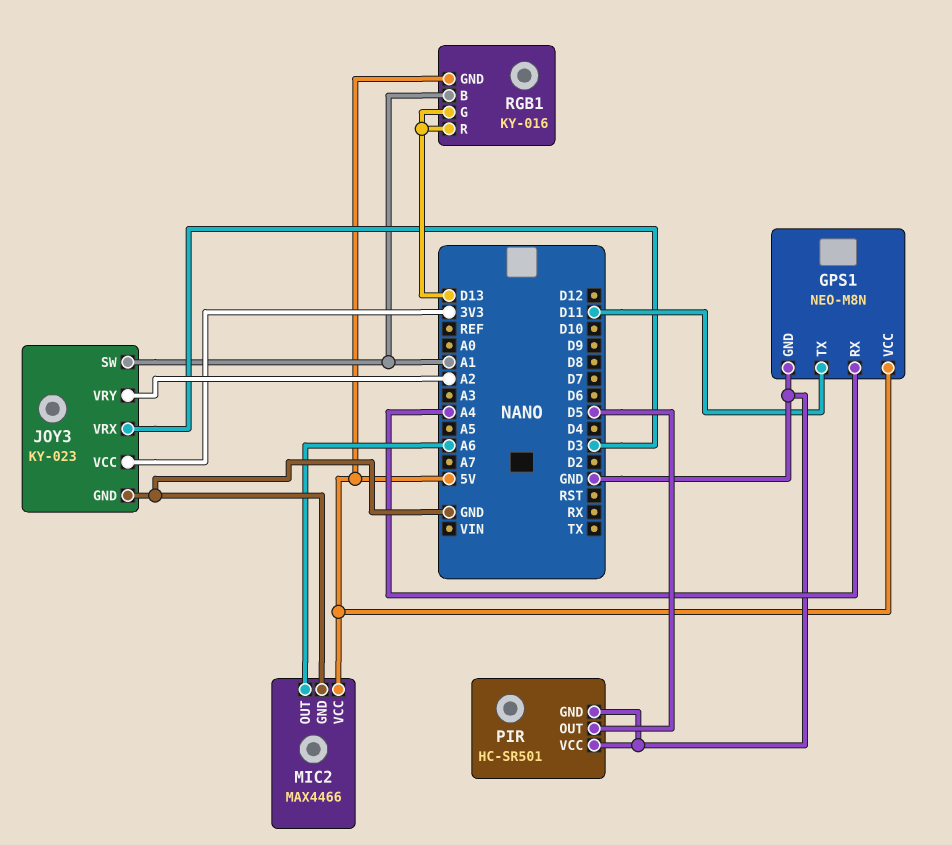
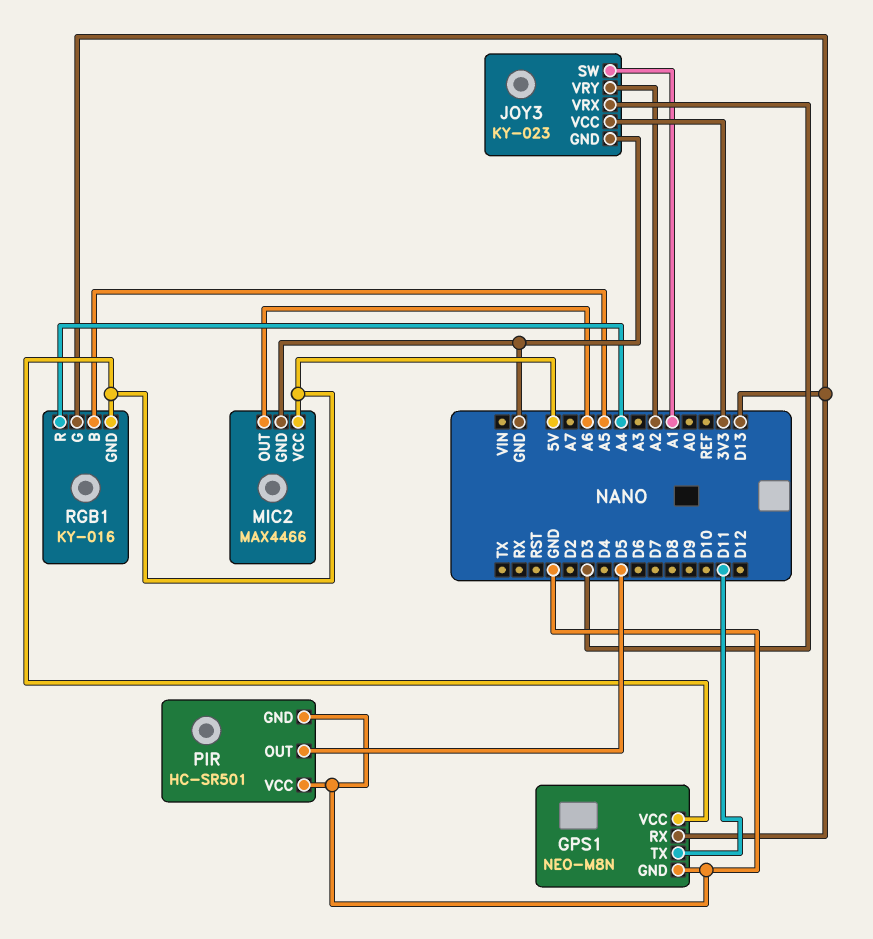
GPS1 pin RX: A4 -> D13
RGB1 pin B: A1 -> A5
RGB1 pin R: D13 -> A4

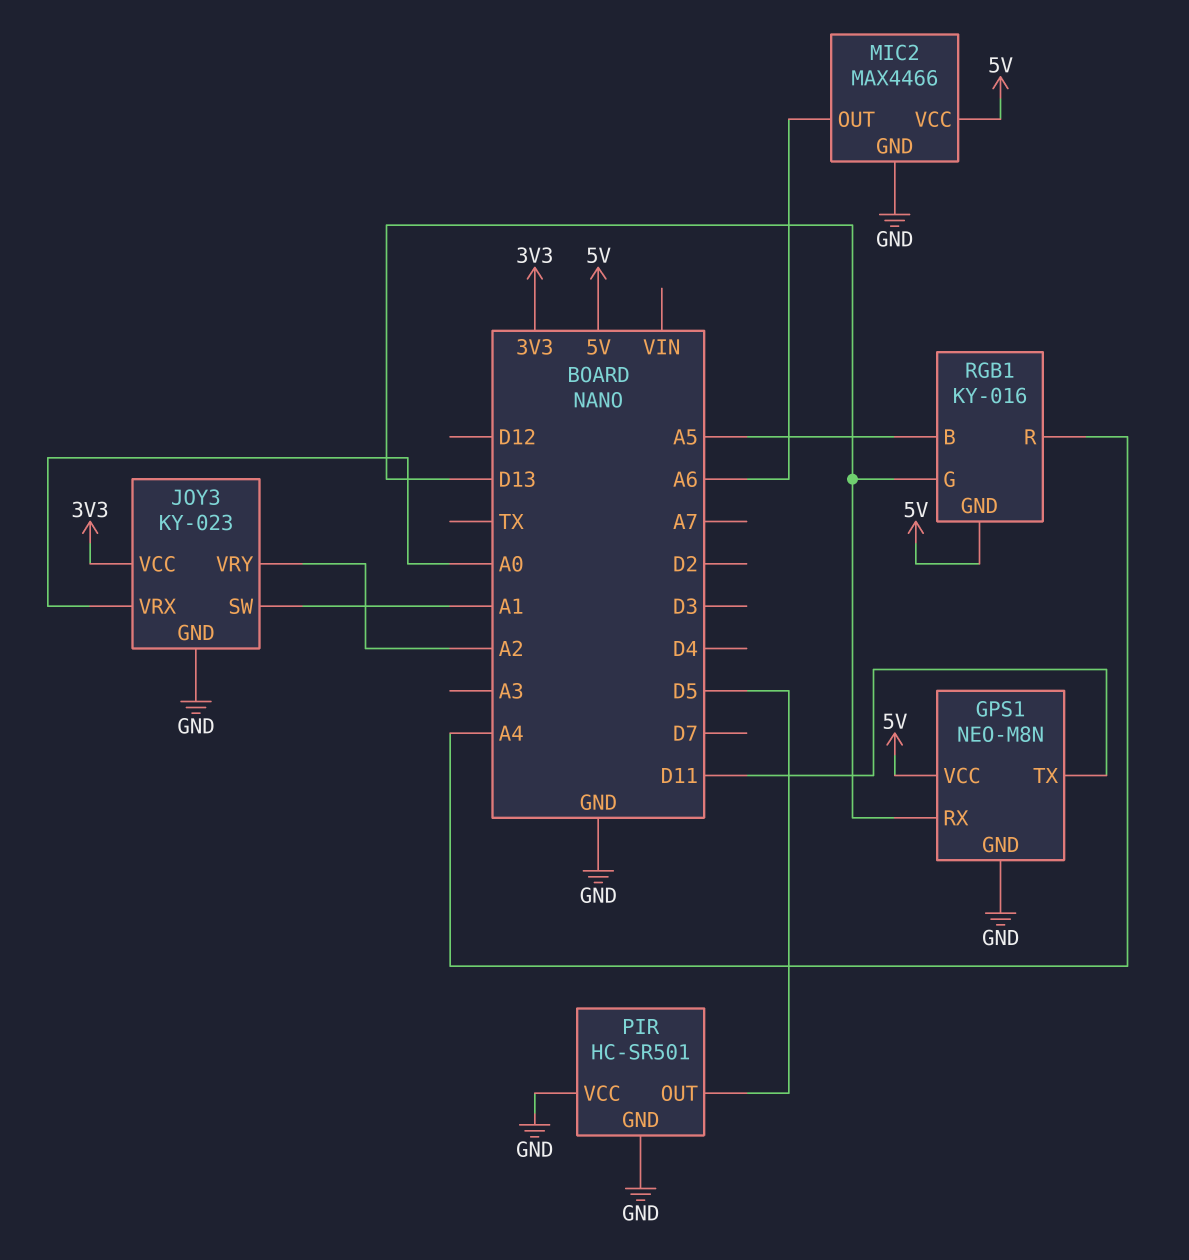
JOY3 pin VRX: D3 -> A0

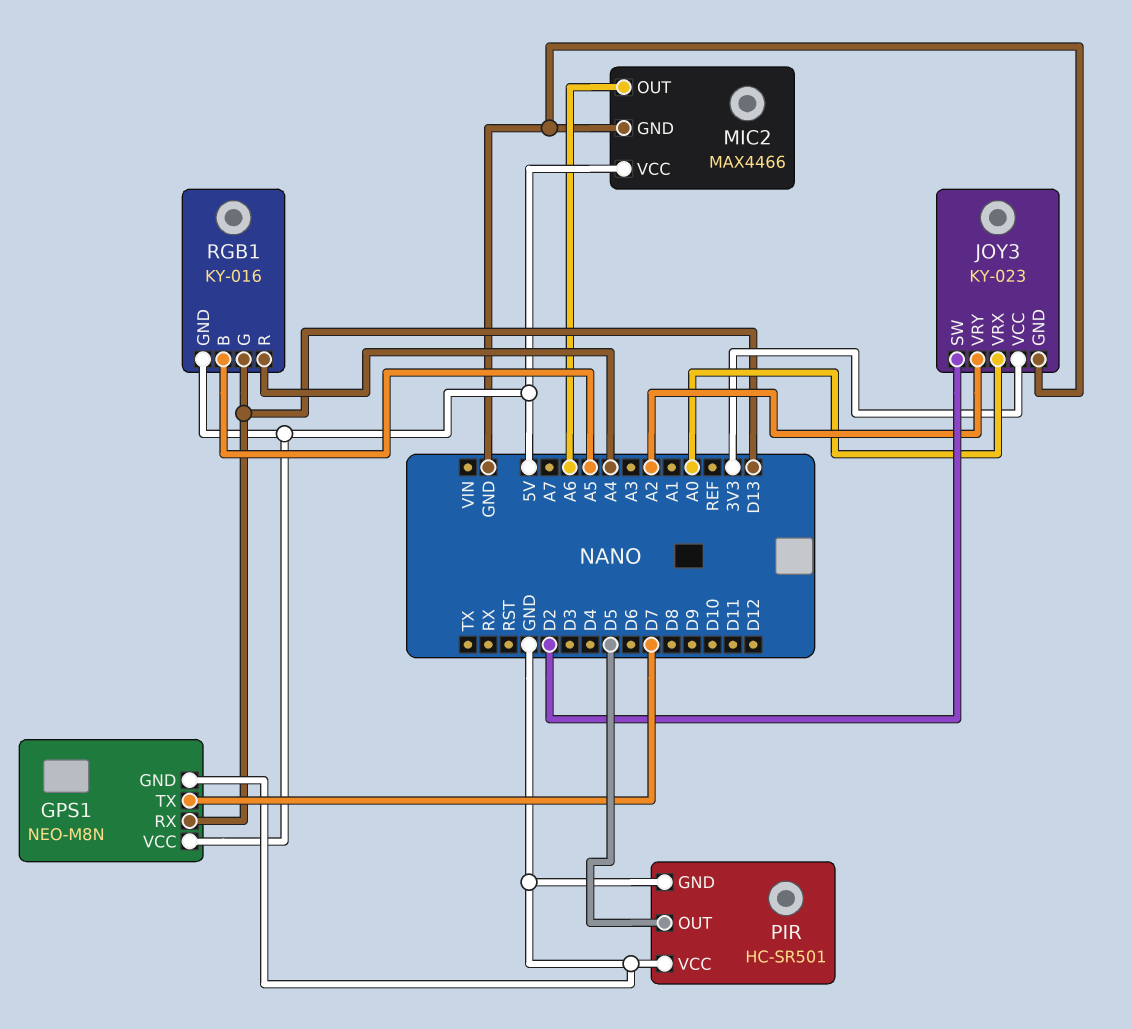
GPS1 pin TX: D11 -> D7
JOY3 pin SW: A1 -> D2

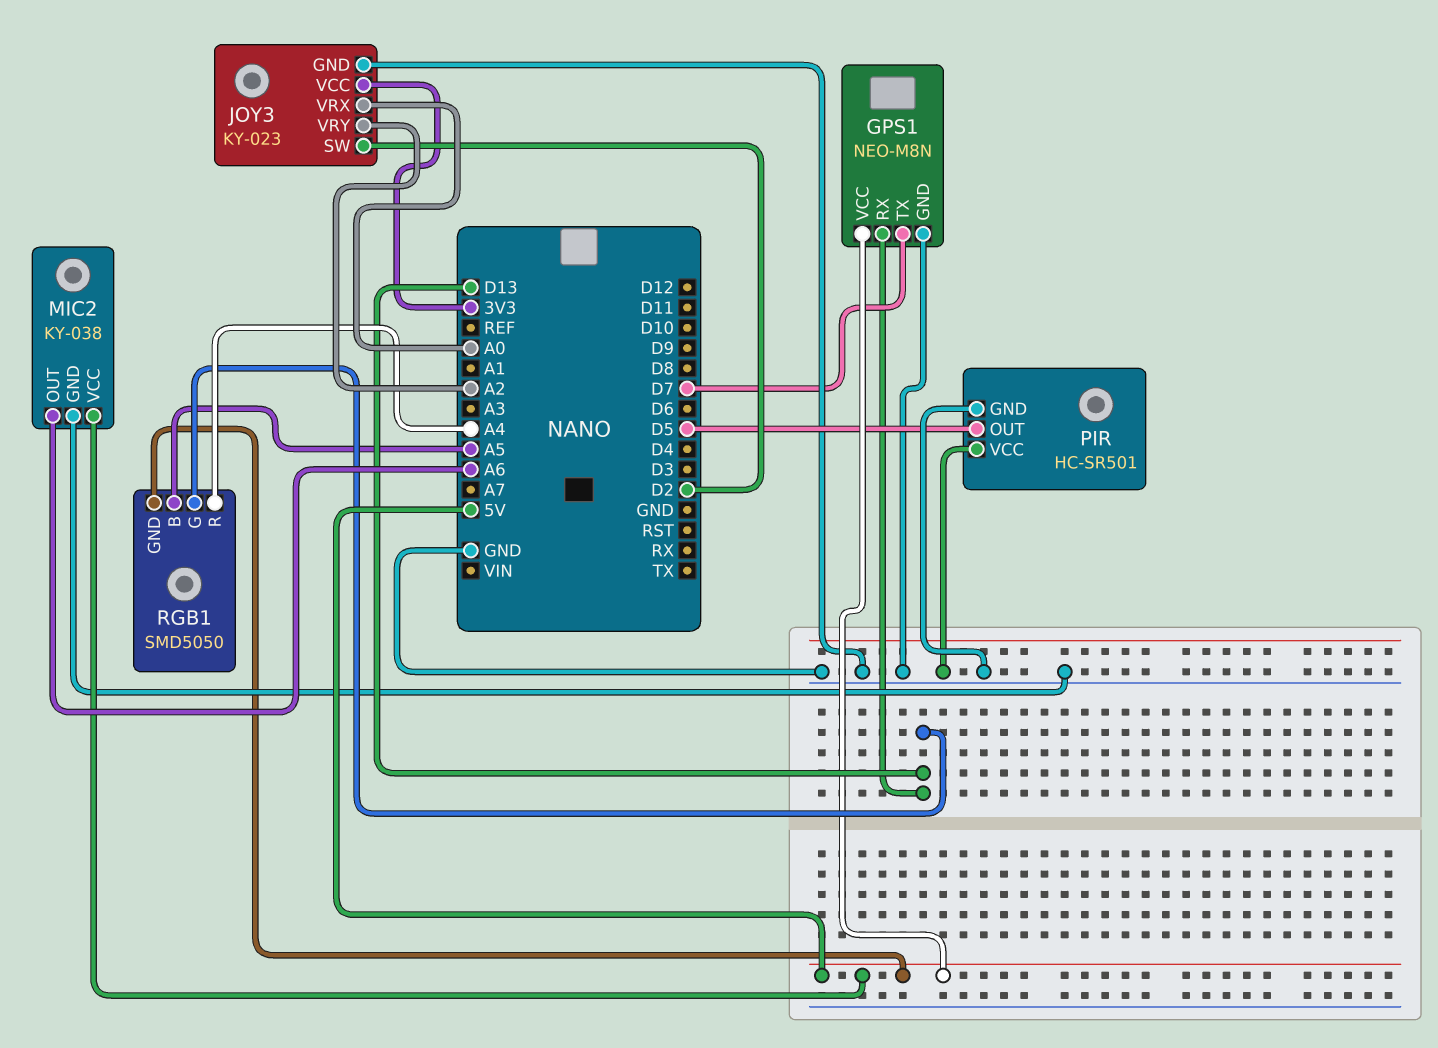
MIC2: MAX4466 -> KY-038
RGB1: KY-016 -> SMD5050

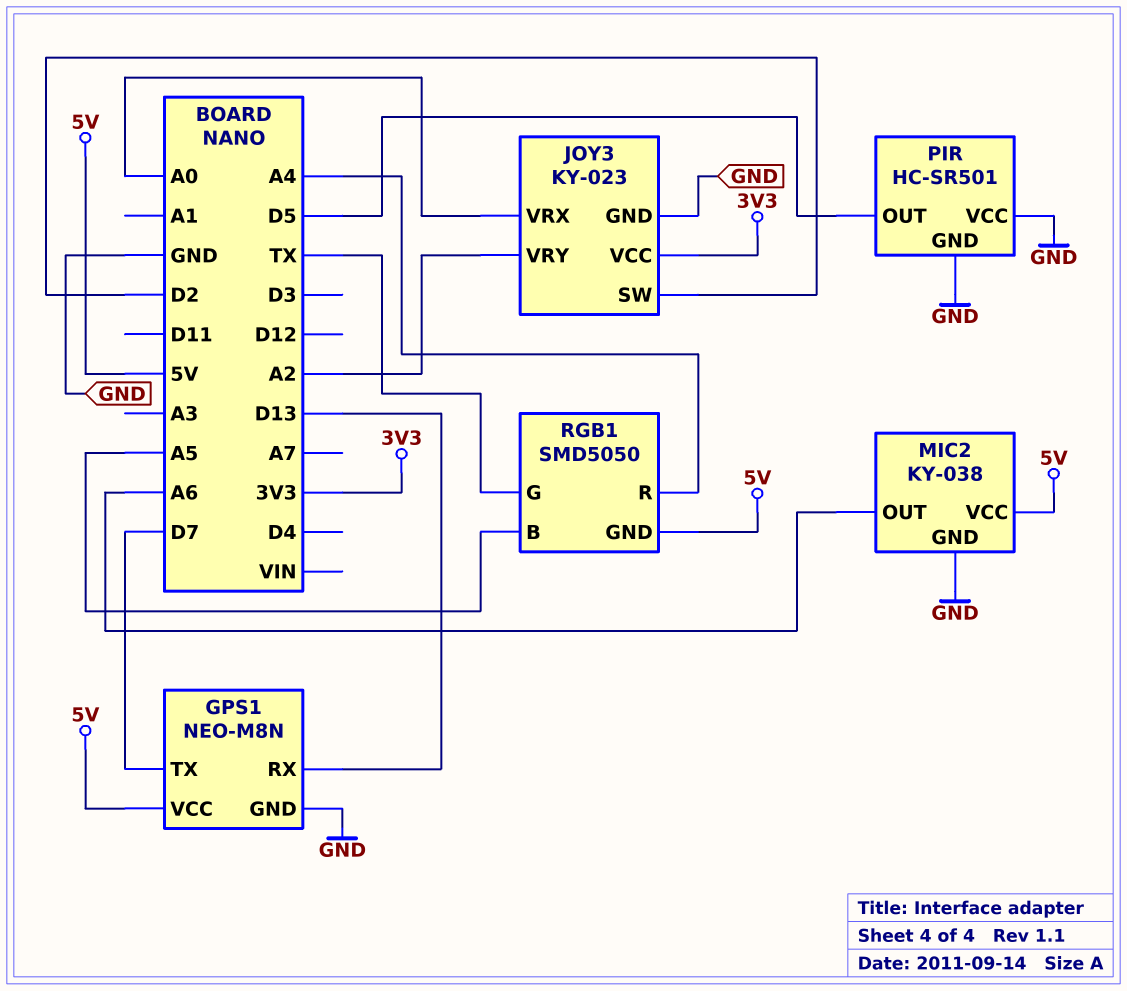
RGB1 pin G: D13 -> TX

